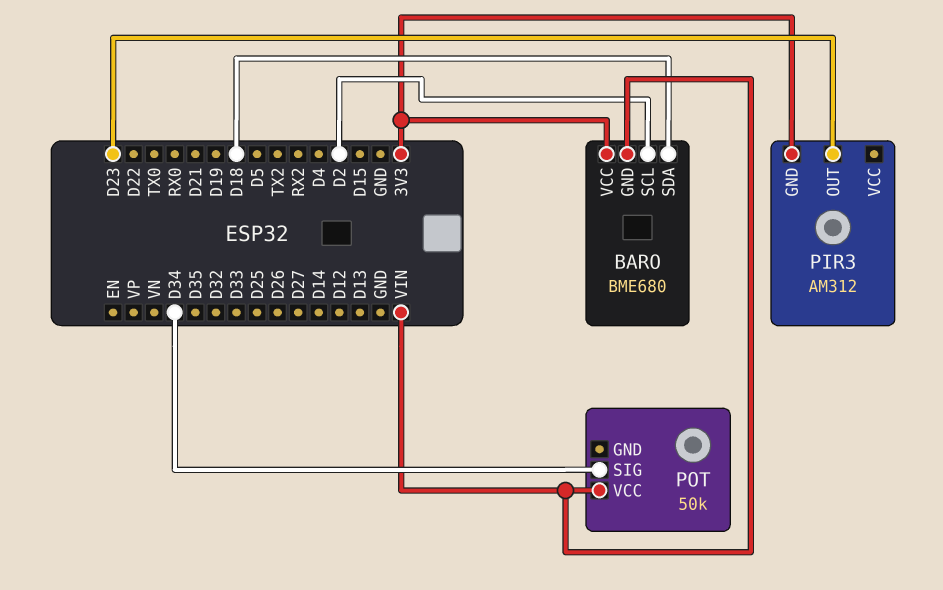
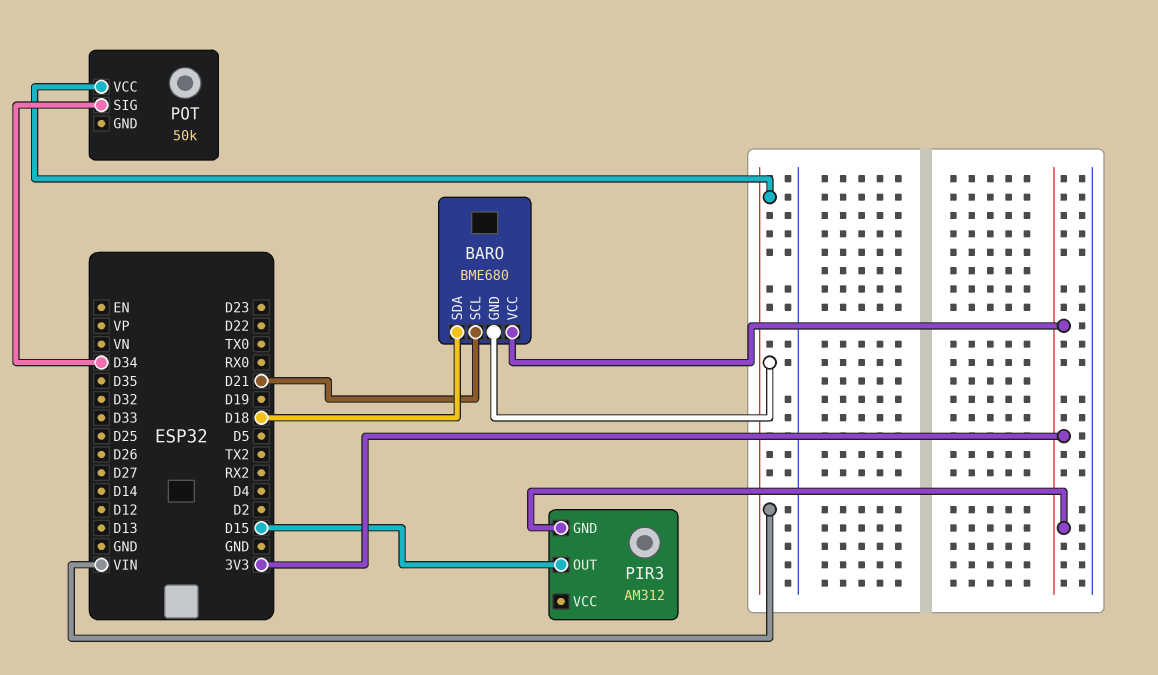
BARO pin SCL: D2 -> D21
PIR3 pin OUT: D23 -> D15

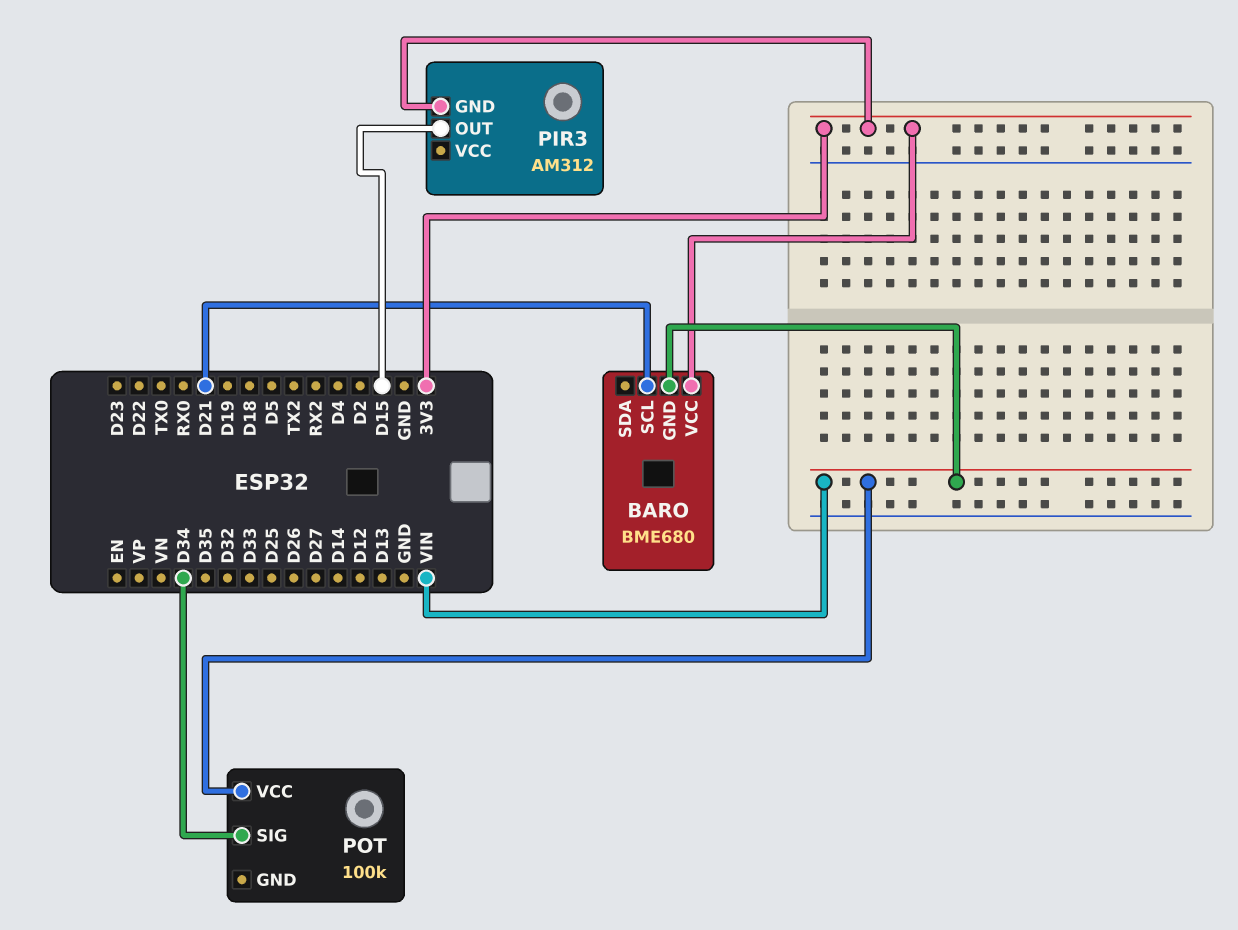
BARO pin SDA: D18 -> none
POT: 50k -> 100k

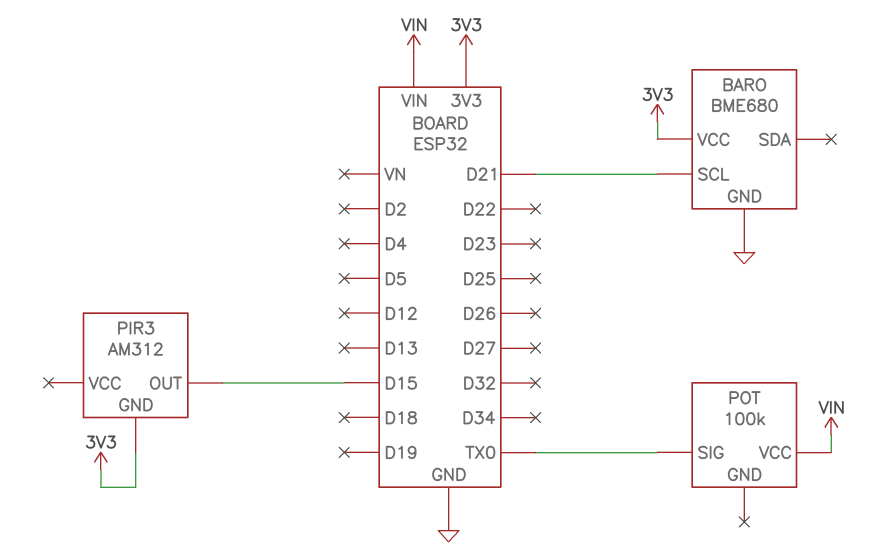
BARO pin GND: VIN -> GND
POT pin SIG: D34 -> TX0

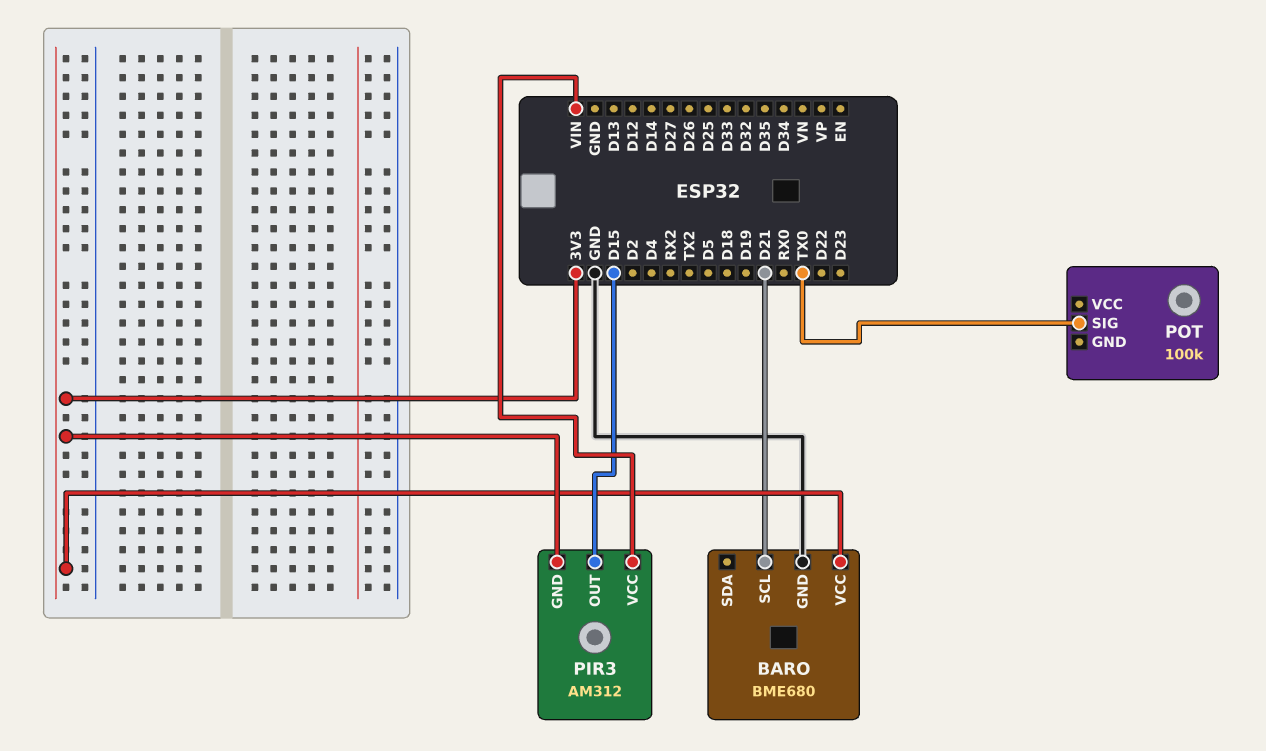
PIR3 pin VCC: none -> VIN
POT pin VCC: VIN -> none

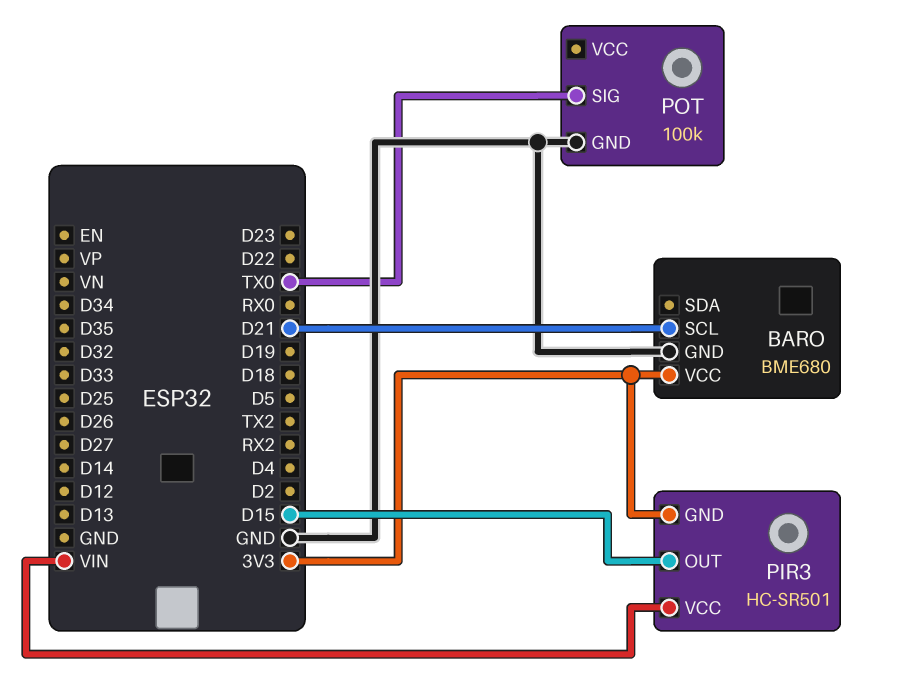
PIR3: AM312 -> HC-SR501
POT pin GND: none -> GND

